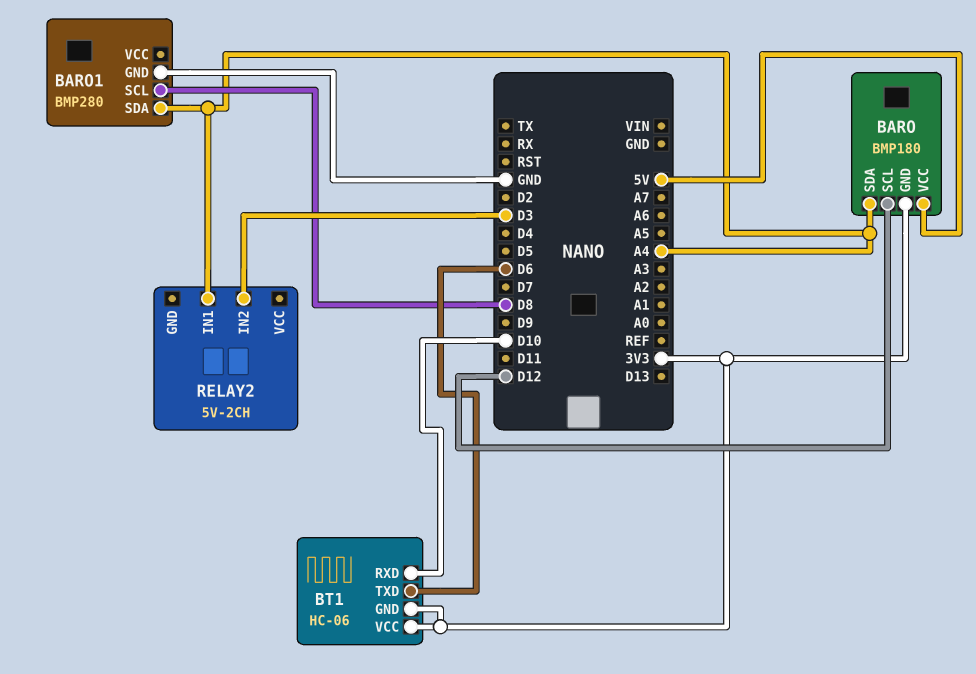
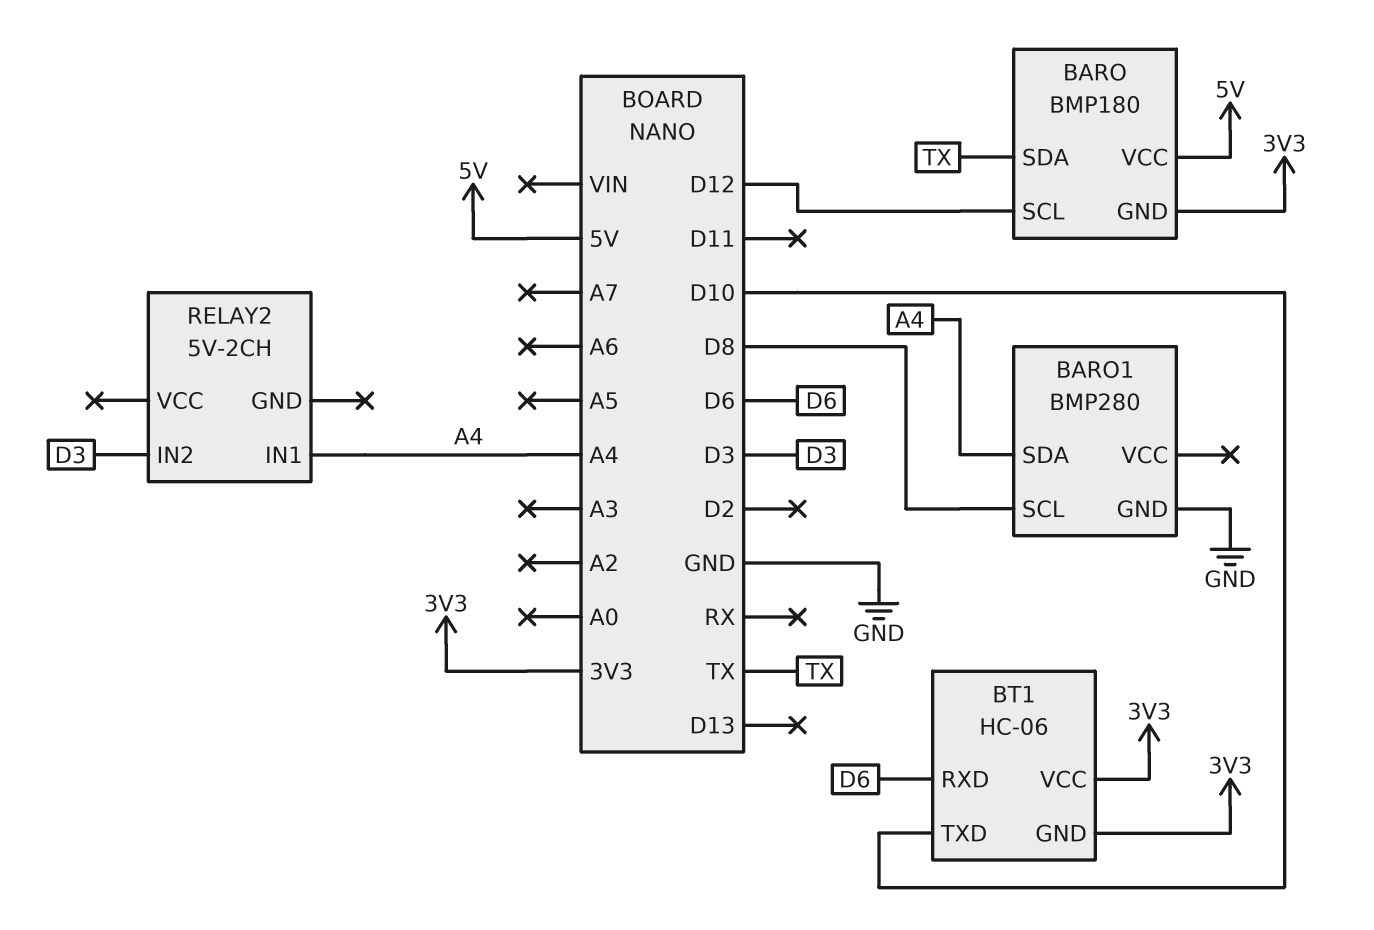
BARO pin SDA: A4 -> TX
BT1 pin RXD: D10 -> D6
BT1 pin TXD: D6 -> D10

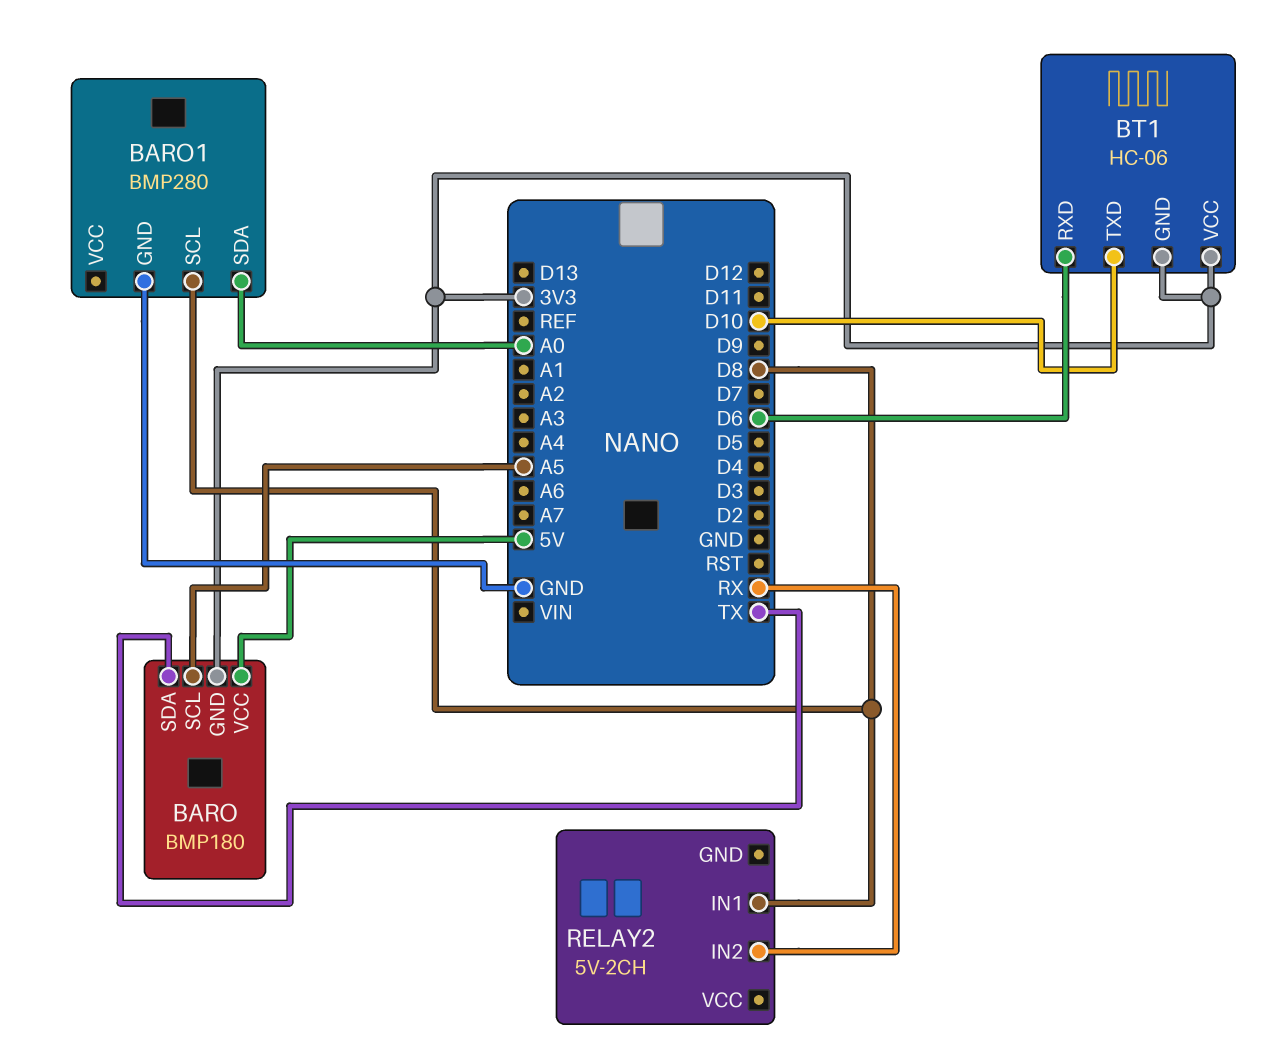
BARO pin SCL: D12 -> A5
BARO1 pin SDA: A4 -> A0
RELAY2 pin IN1: A4 -> D8
RELAY2 pin IN2: D3 -> RX

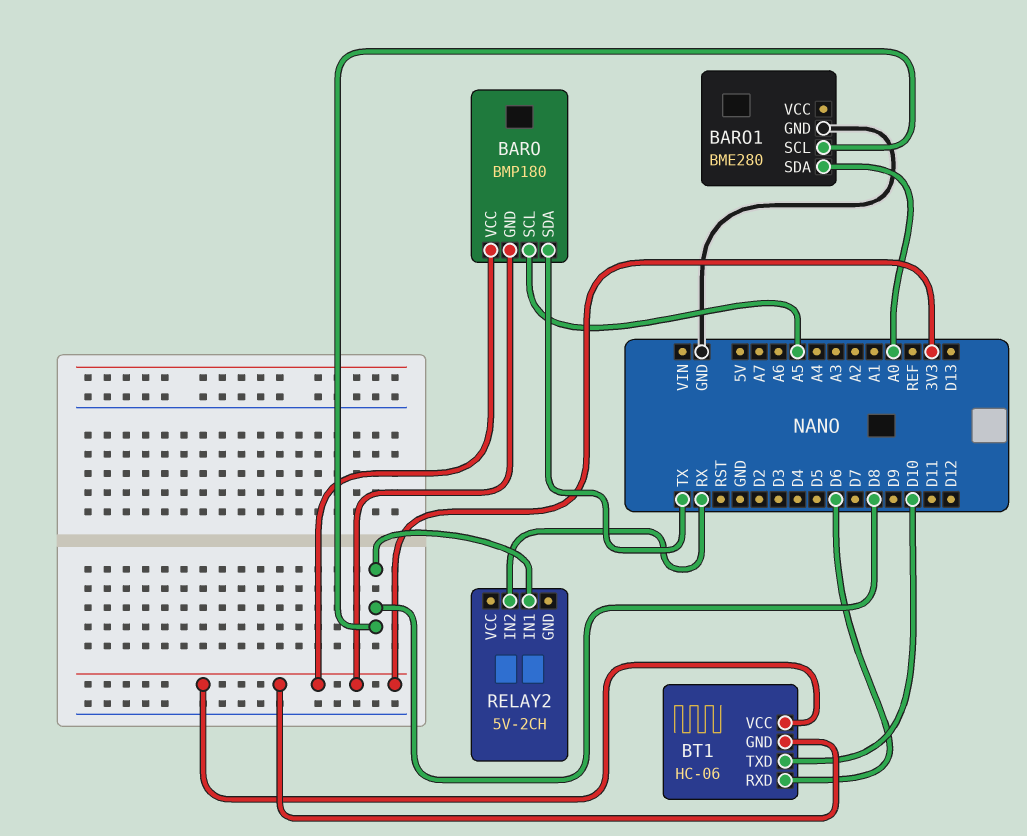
BARO pin VCC: 5V -> 3V3
BARO1: BMP280 -> BME280

